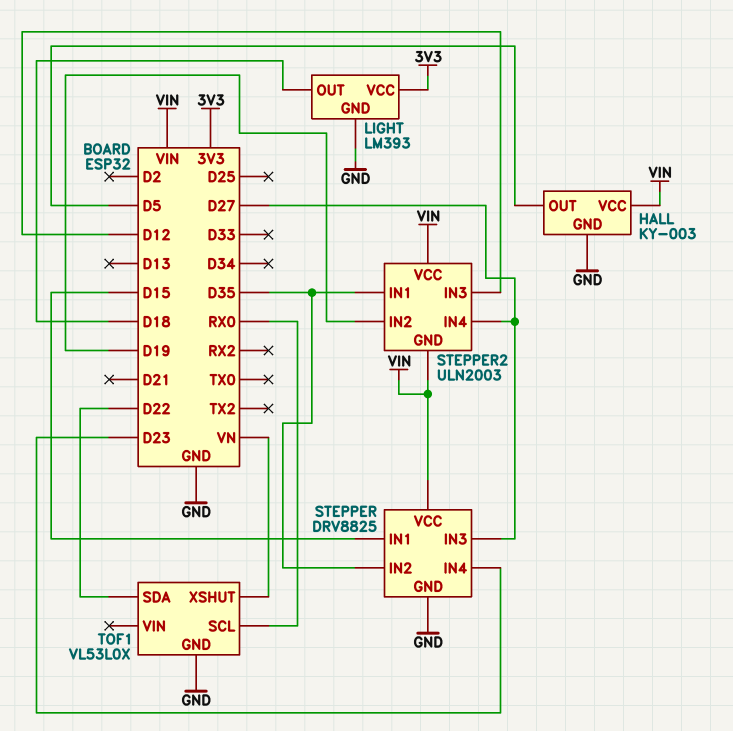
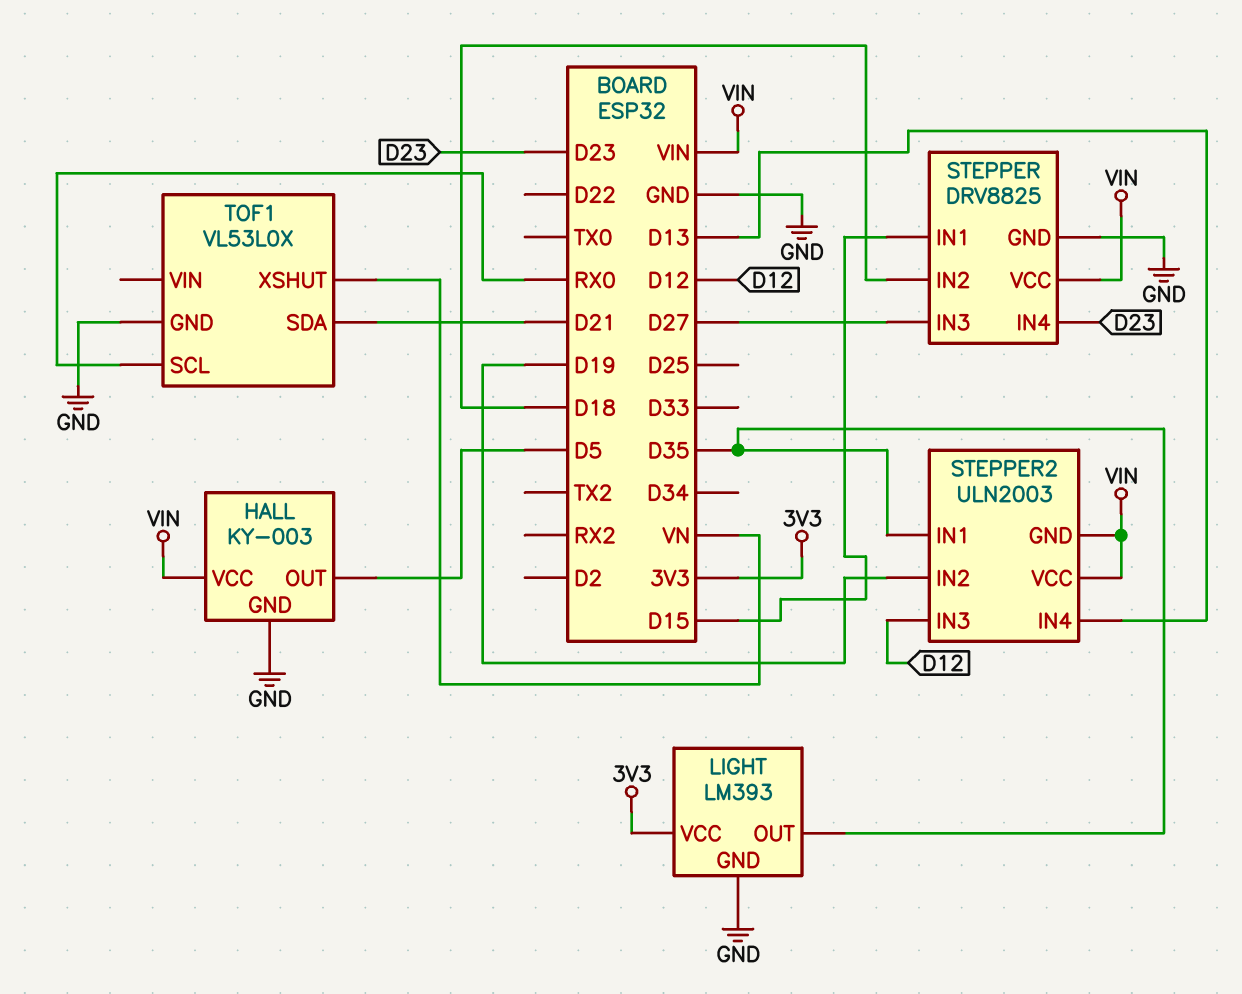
LIGHT pin OUT: D18 -> D35
STEPPER pin IN2: D35 -> D18
STEPPER2 pin IN4: D27 -> D13
TOF1 pin SDA: D22 -> D21

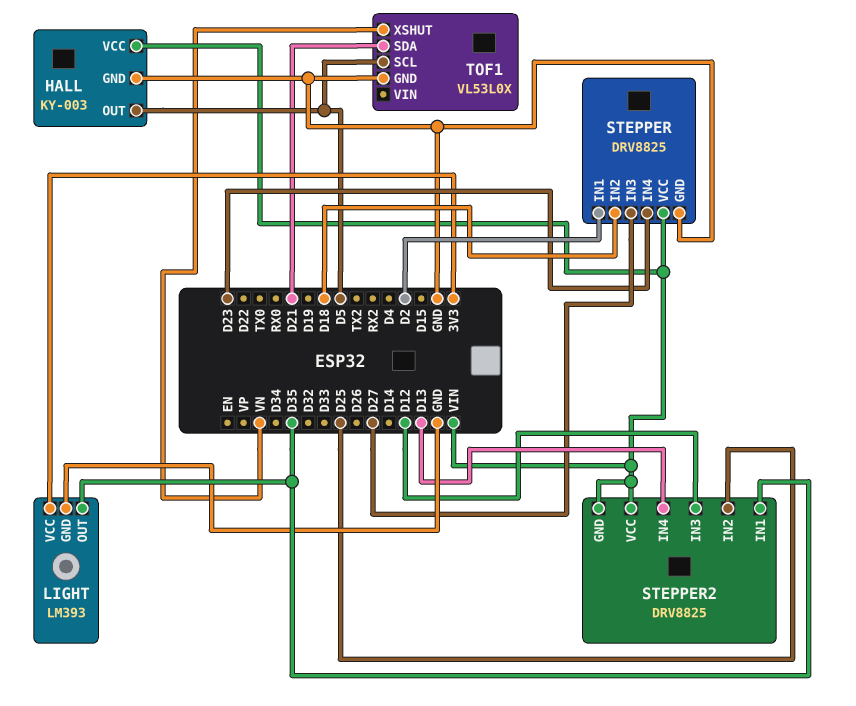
STEPPER pin IN1: D15 -> D2
STEPPER2: ULN2003 -> DRV8825
STEPPER2 pin IN2: D19 -> D25
TOF1 pin SCL: RX0 -> D5

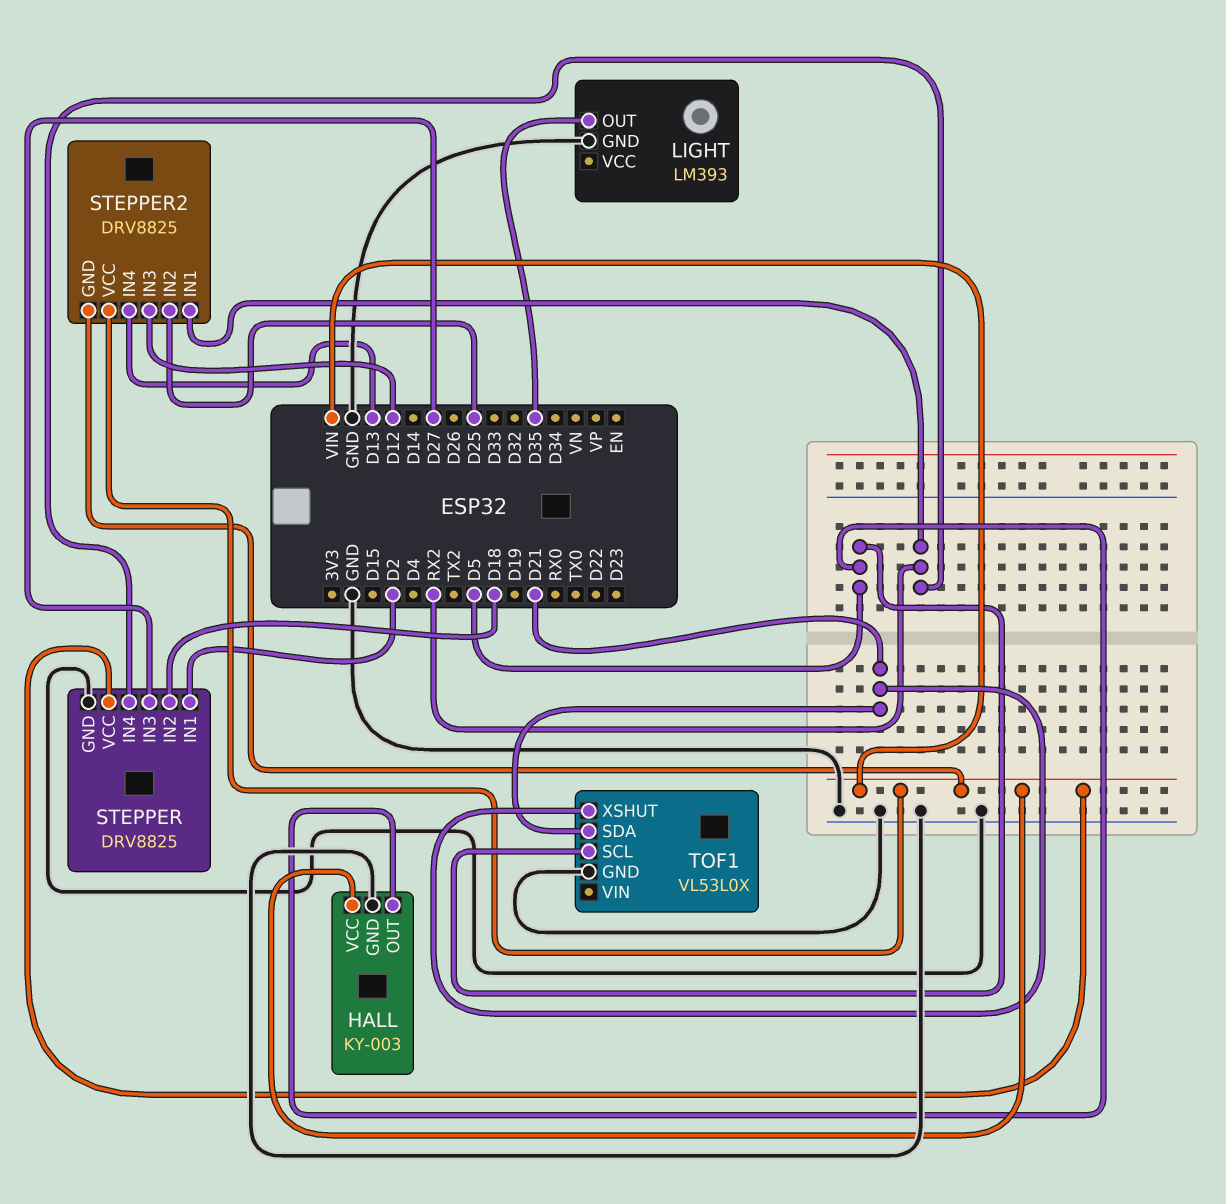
LIGHT pin VCC: 3V3 -> none
STEPPER pin IN4: D23 -> RX2
STEPPER2 pin IN1: D35 -> RX2
TOF1 pin XSHUT: VN -> D21

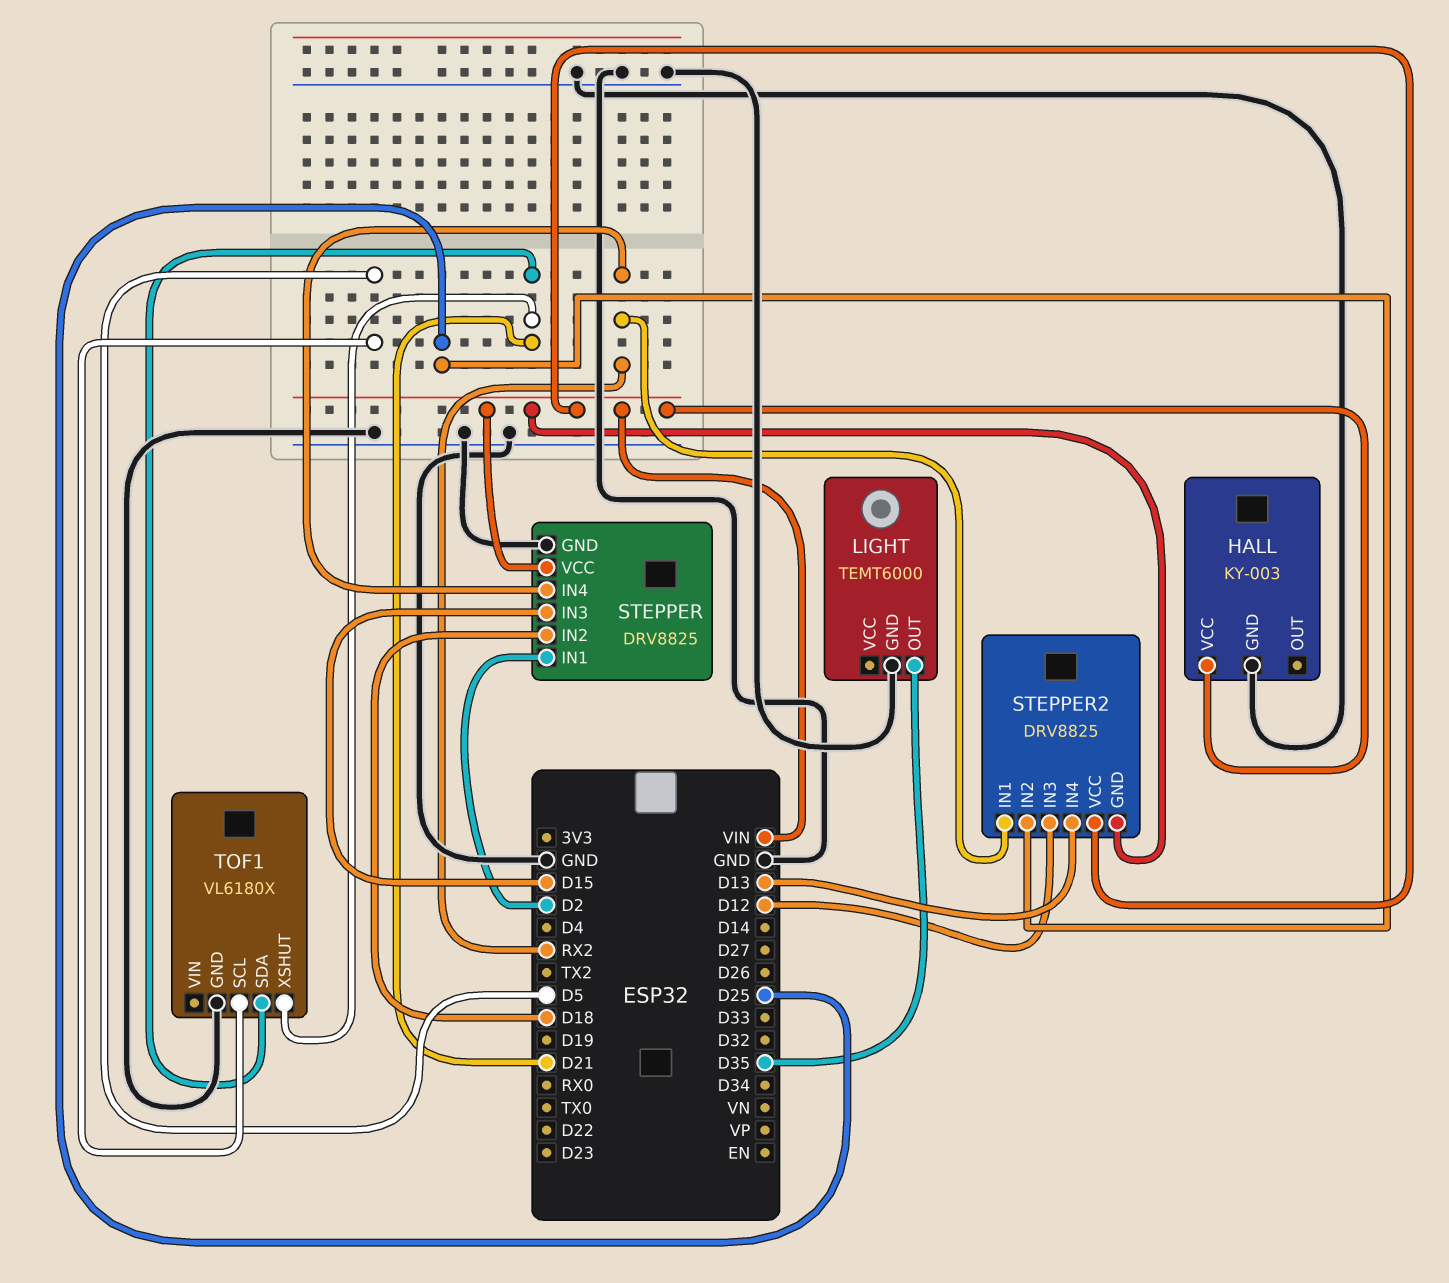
HALL pin OUT: D5 -> none
LIGHT: LM393 -> TEMT6000
STEPPER pin IN3: D27 -> D15
TOF1: VL53L0X -> VL6180X

